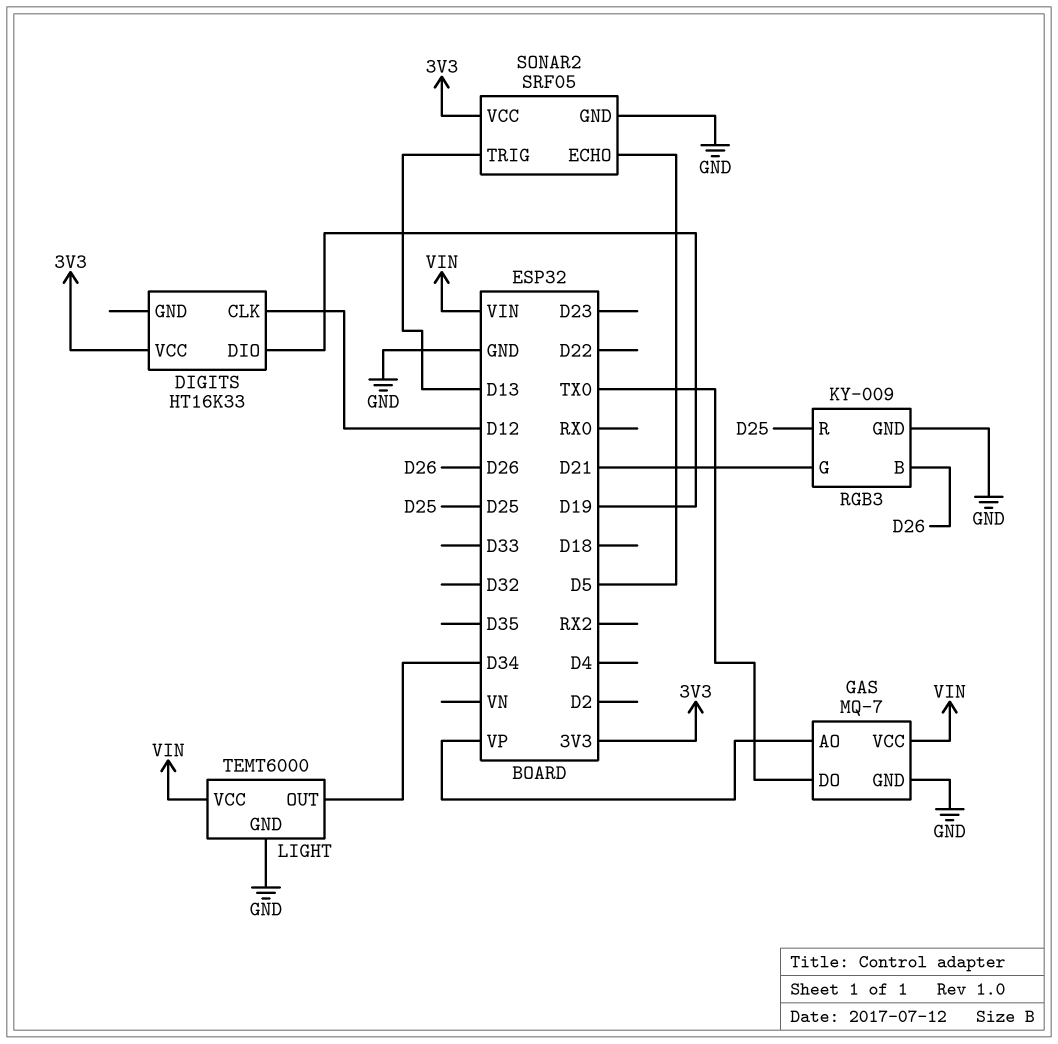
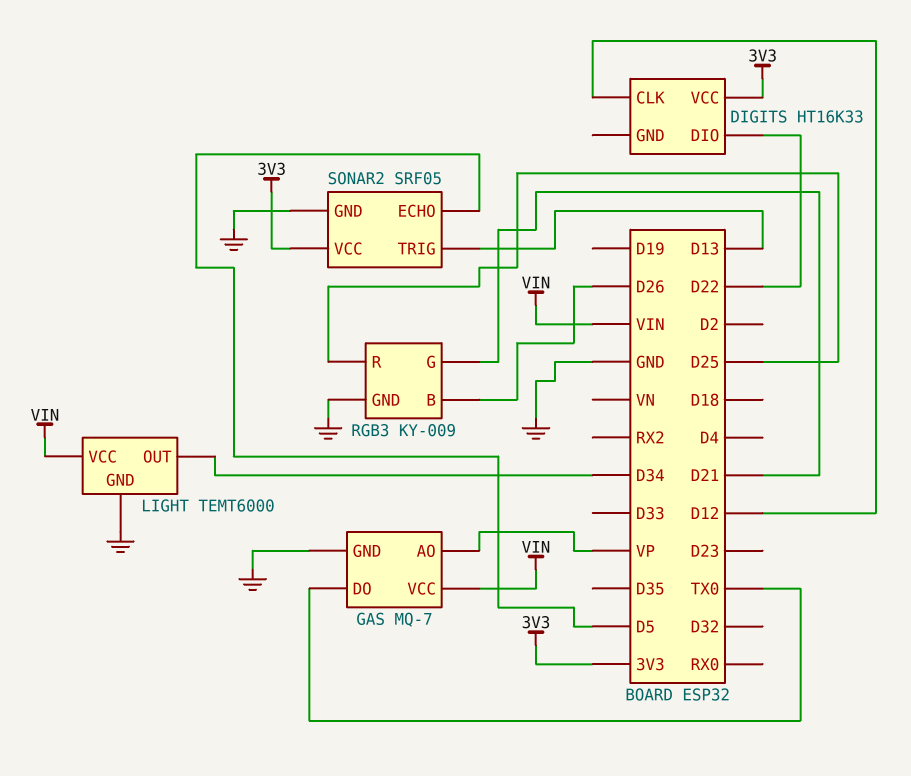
DIGITS pin DIO: D19 -> D22

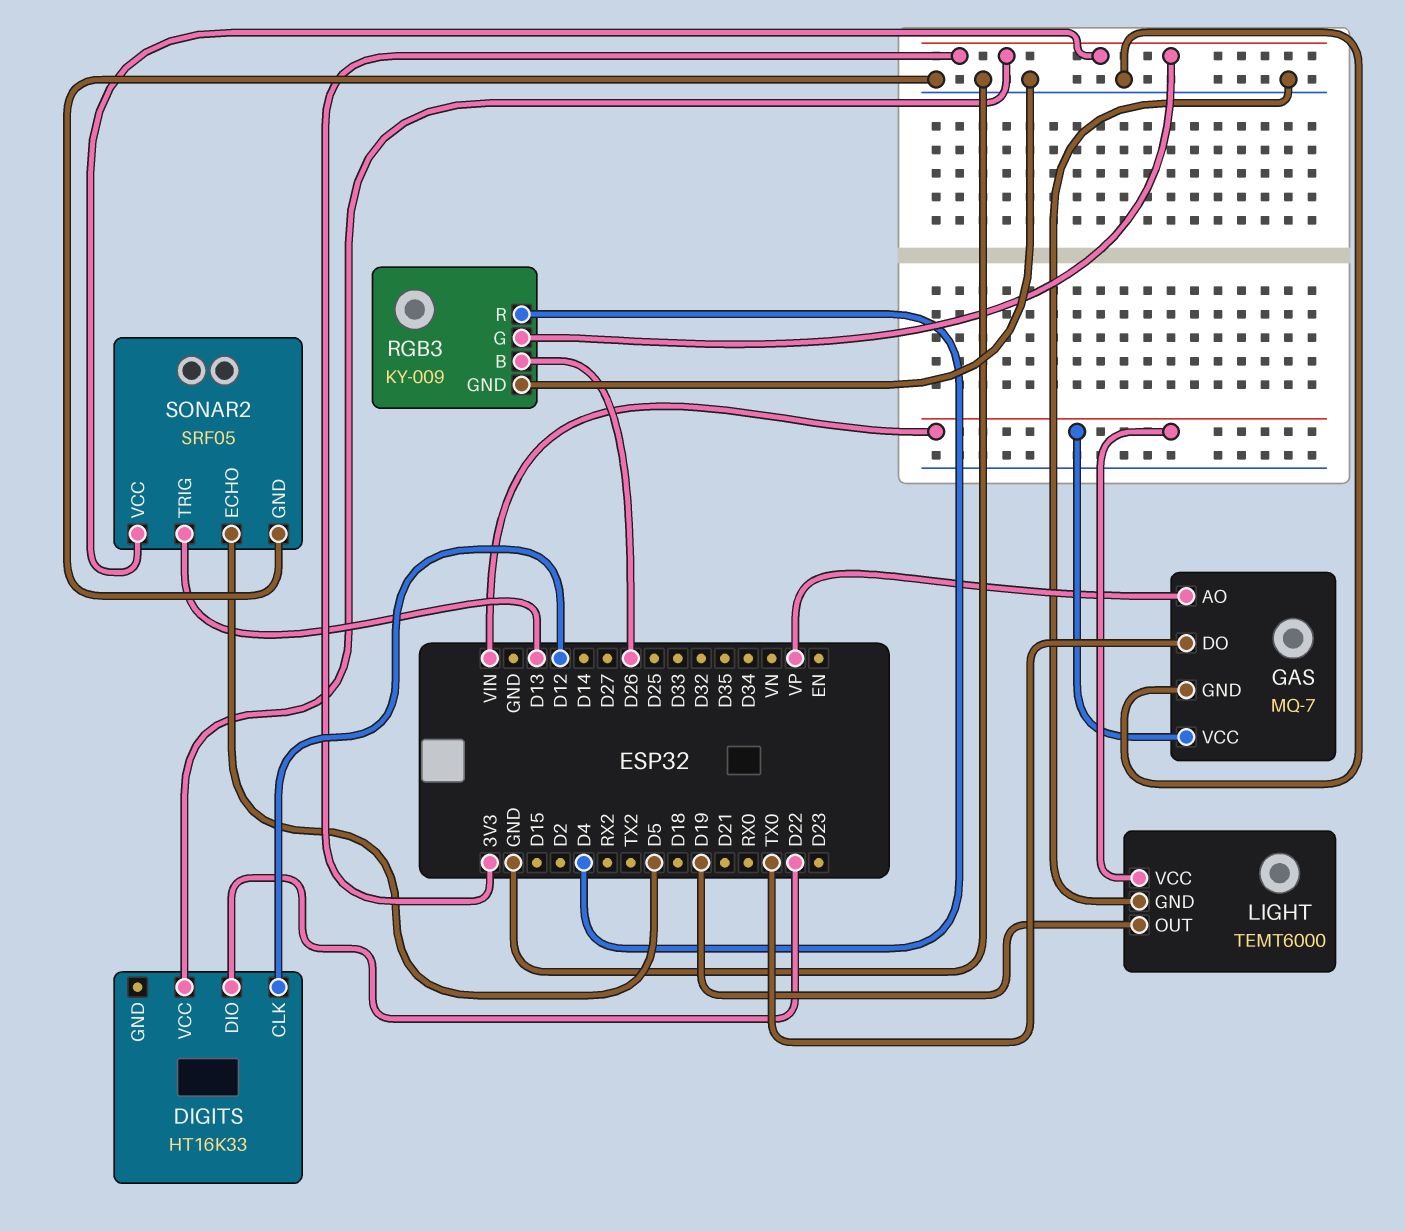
LIGHT pin OUT: D34 -> D19
RGB3 pin G: D21 -> 3V3
RGB3 pin R: D25 -> D4

